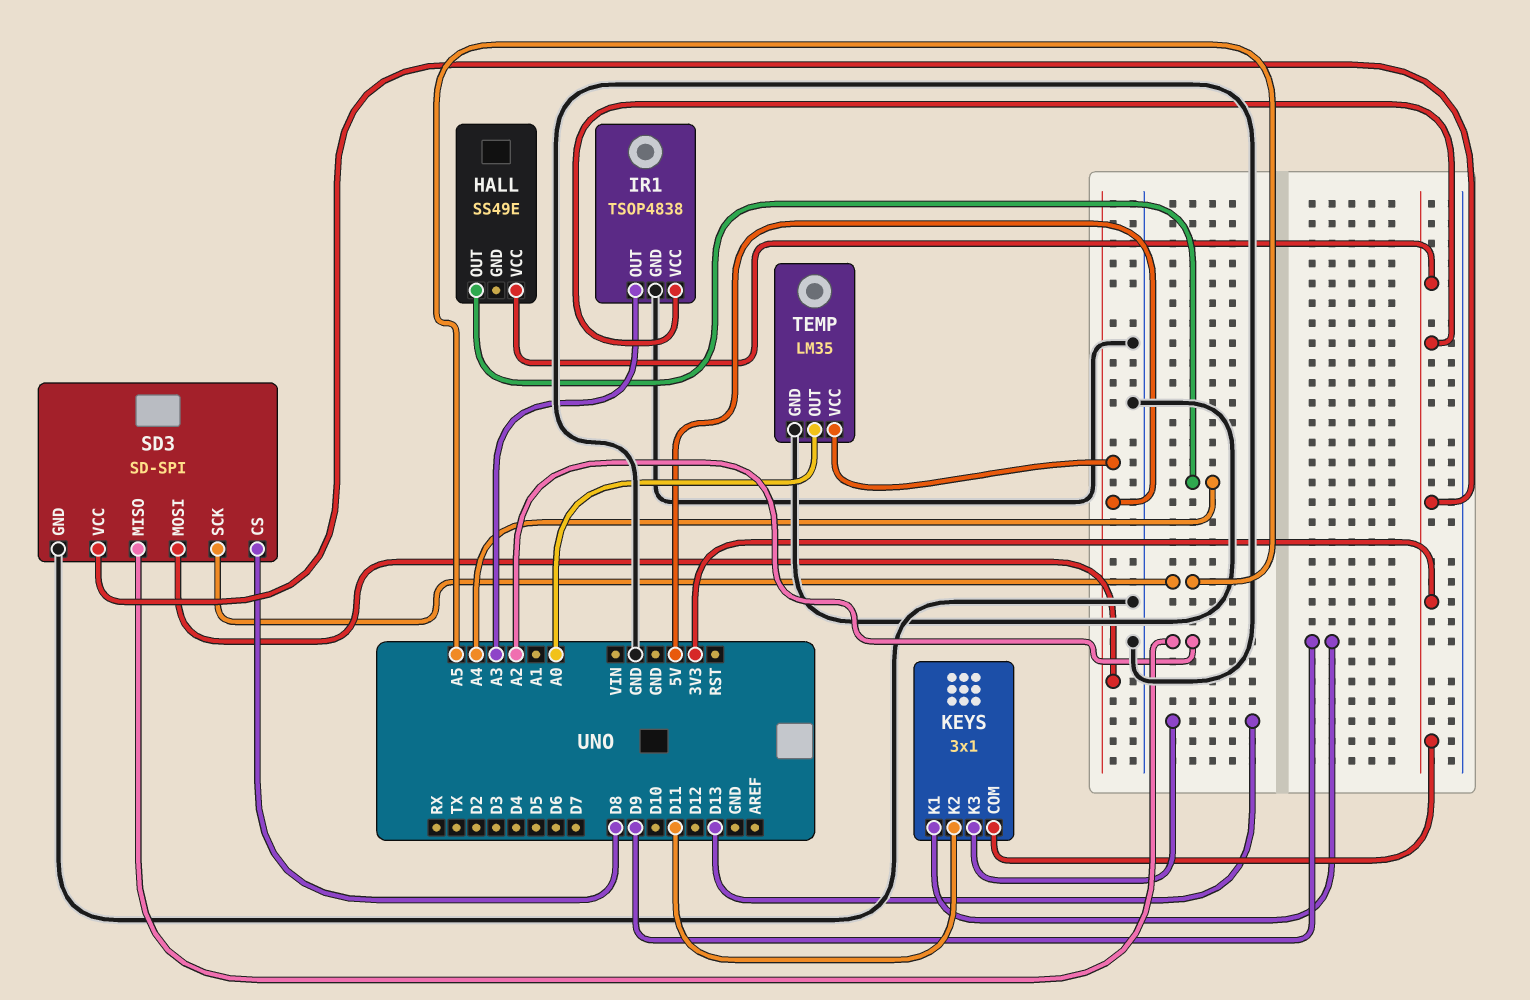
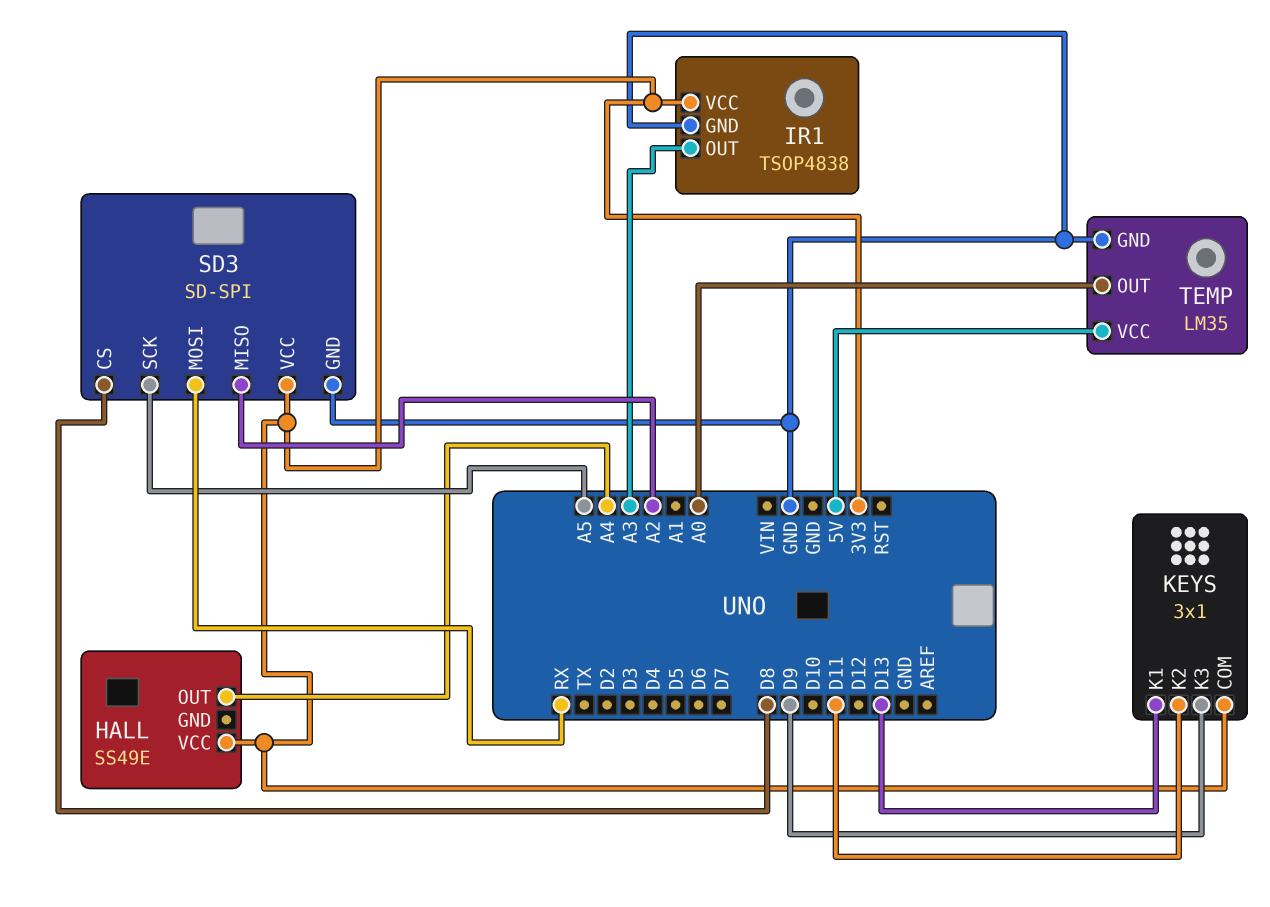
KEYS pin K1: D9 -> D13
KEYS pin K3: D13 -> D9
SD3 pin MOSI: 5V -> RX

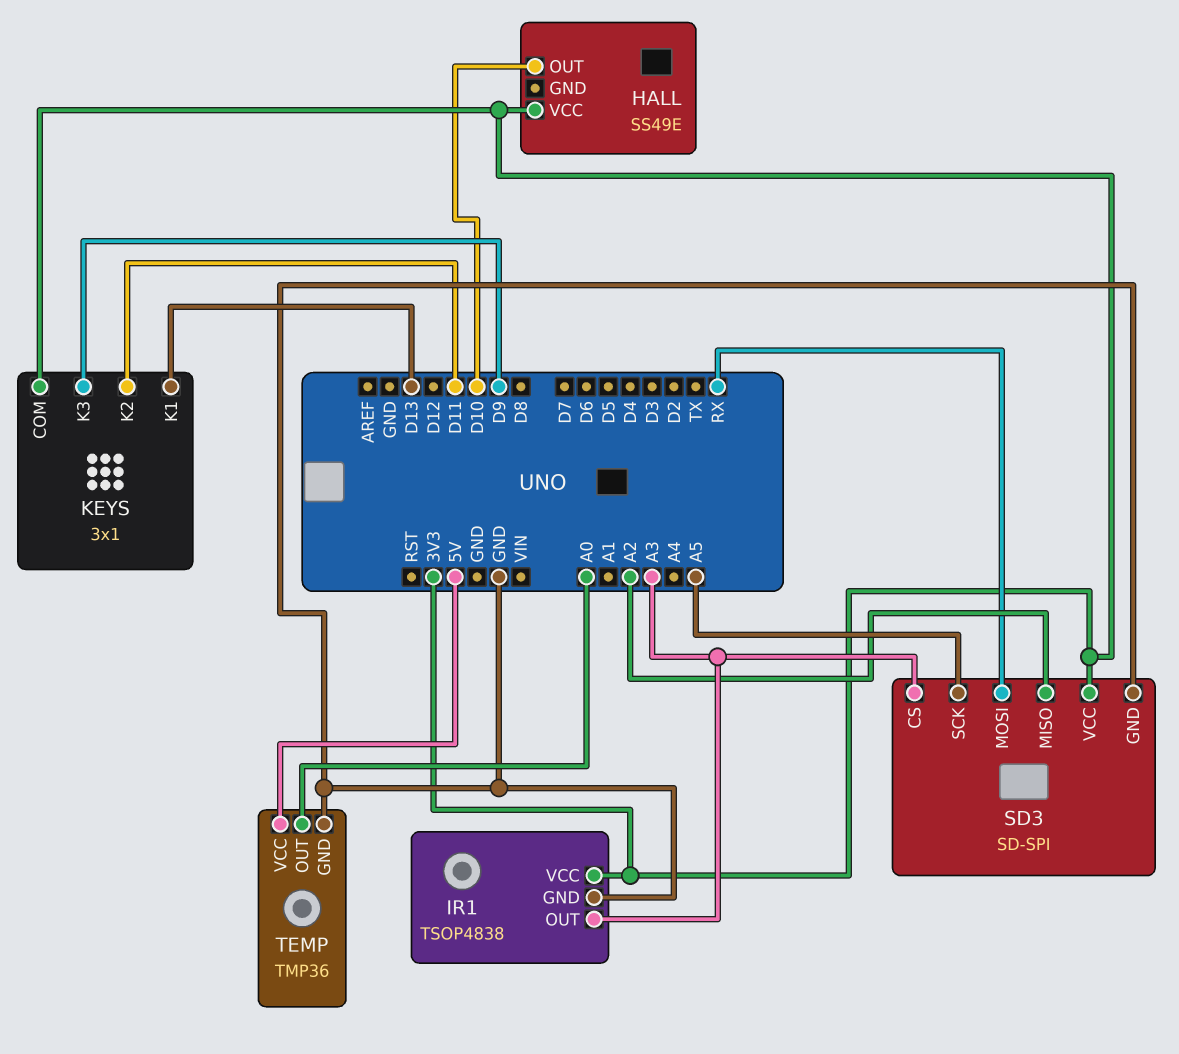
HALL pin OUT: A4 -> D10
SD3 pin CS: D8 -> A3
TEMP: LM35 -> TMP36

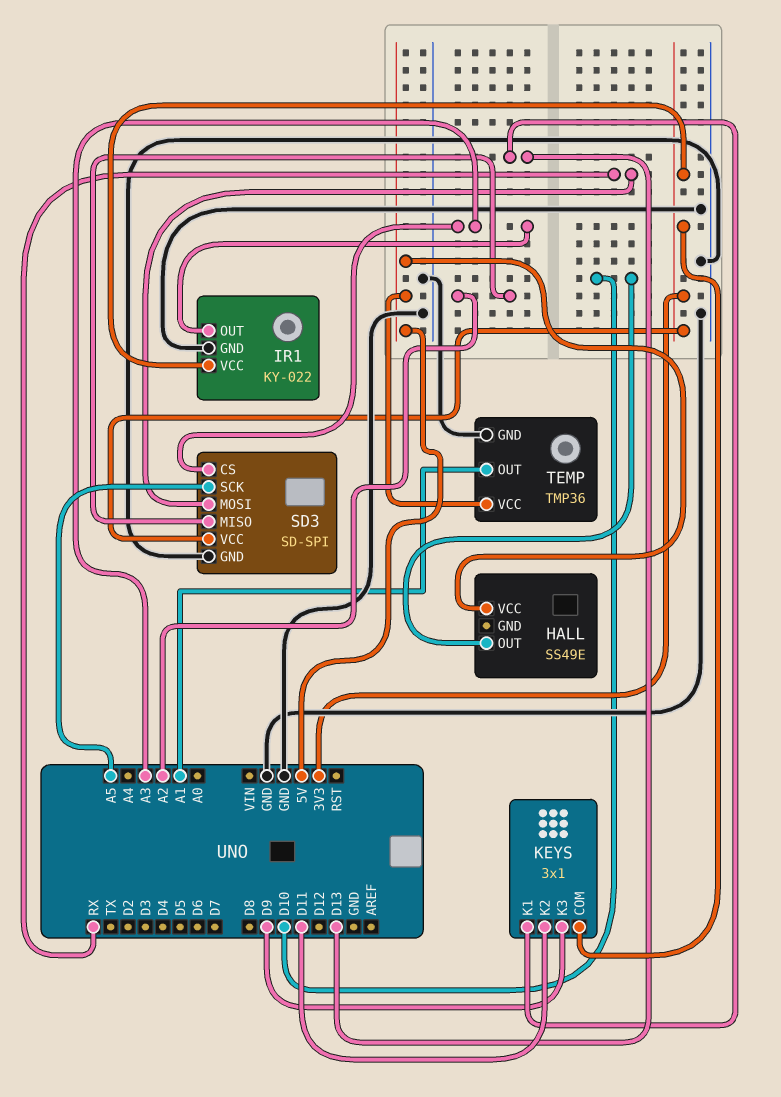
HALL pin VCC: 3V3 -> 5V
IR1: TSOP4838 -> KY-022
TEMP pin OUT: A0 -> A1

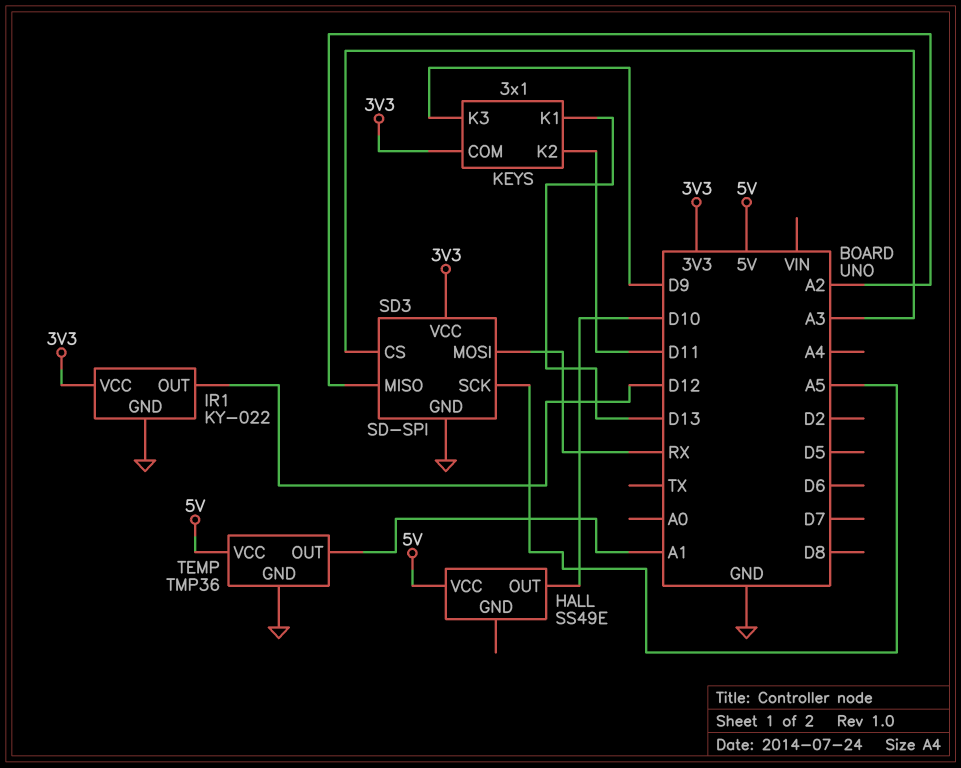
IR1 pin OUT: A3 -> D12

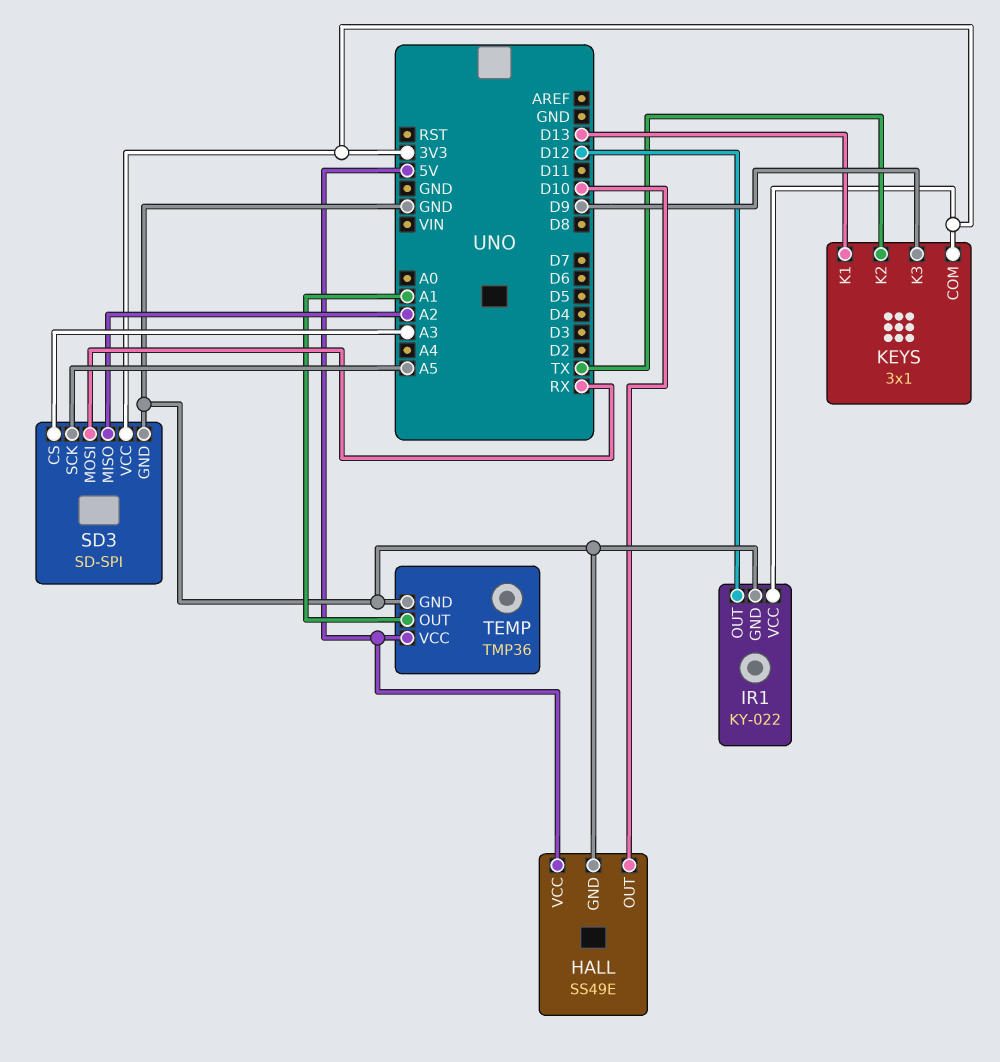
HALL pin GND: none -> GND
KEYS pin K2: D11 -> TX

